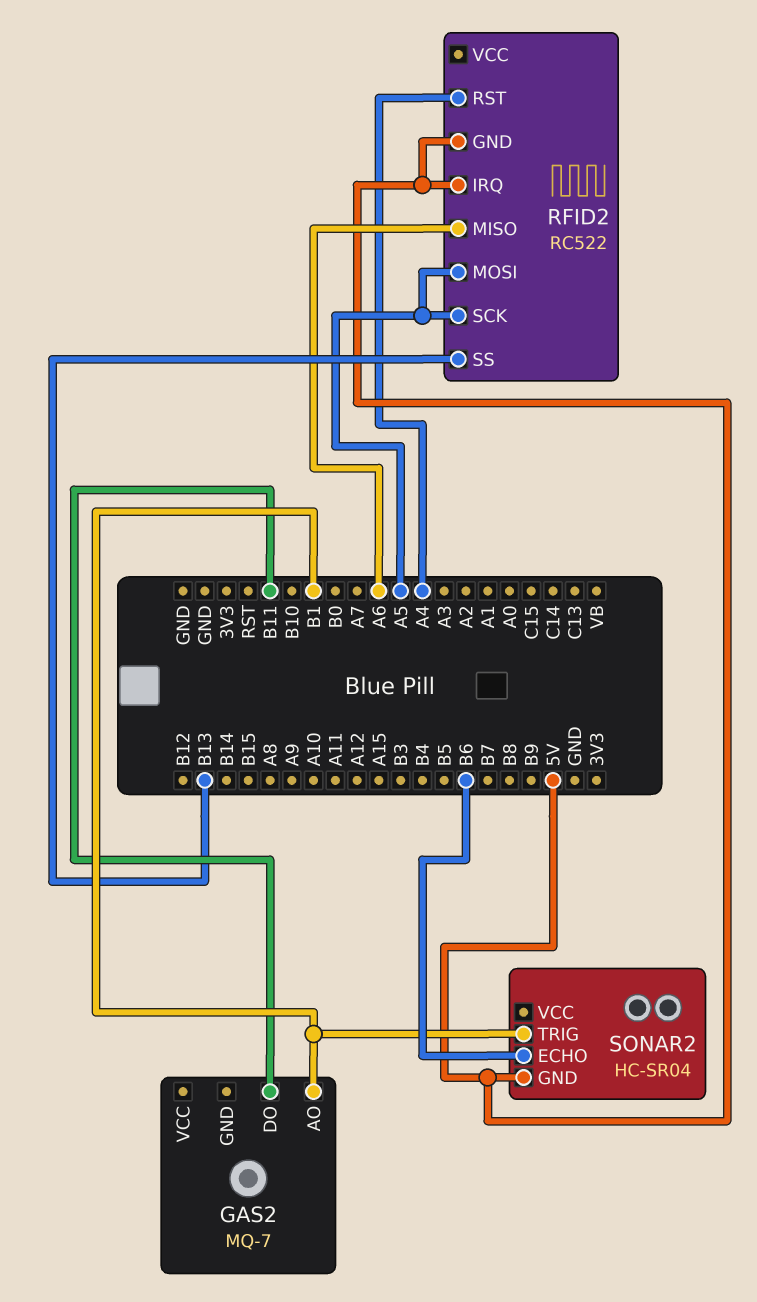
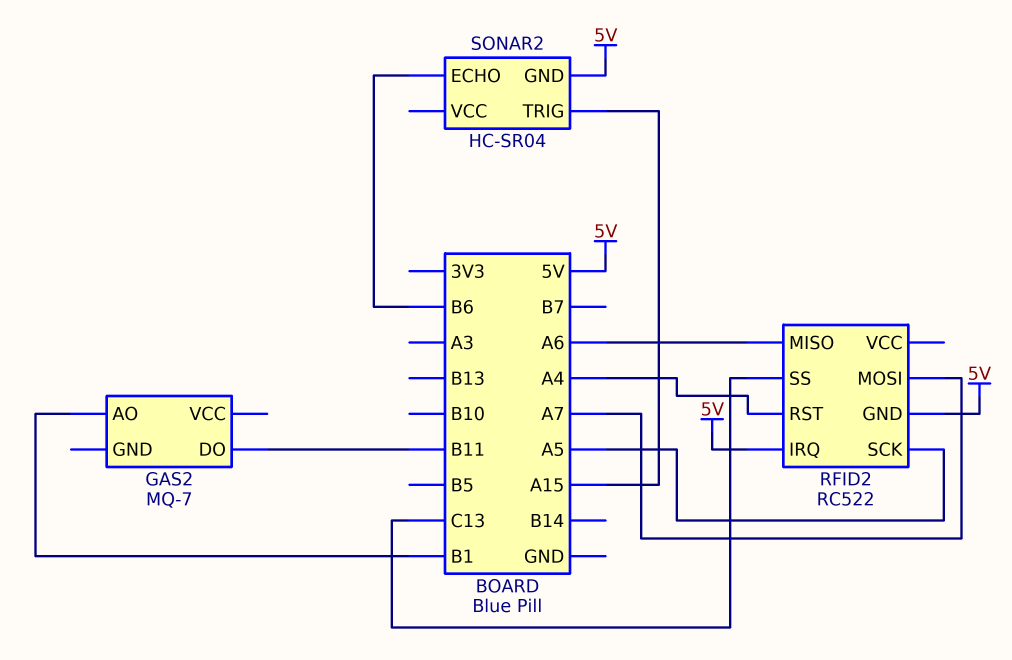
RFID2 pin MOSI: A5 -> A7
RFID2 pin SS: B13 -> C13
SONAR2 pin TRIG: B1 -> A15

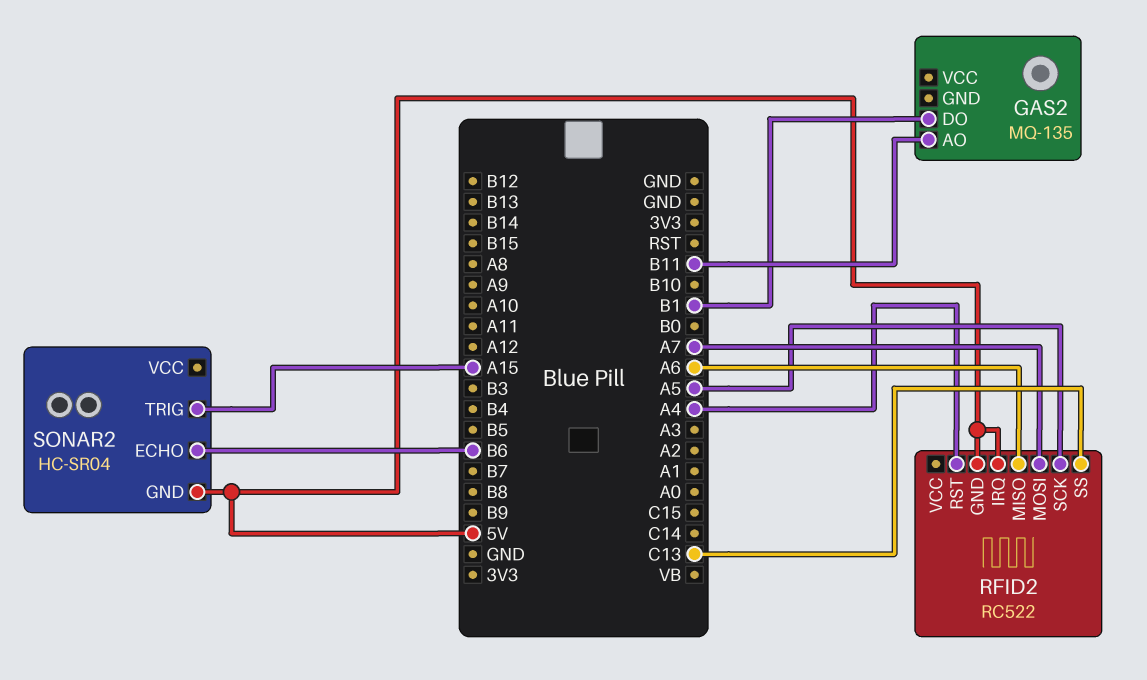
GAS2: MQ-7 -> MQ-135
GAS2 pin AO: B1 -> B11
GAS2 pin DO: B11 -> B1

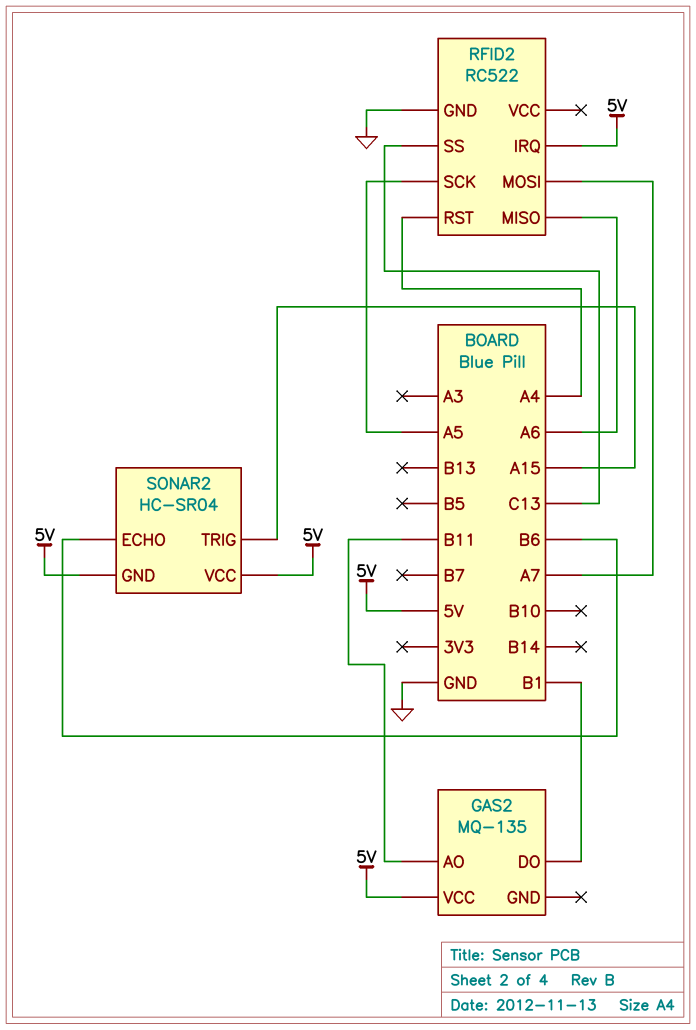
GAS2 pin VCC: none -> 5V
RFID2 pin GND: 5V -> GND
SONAR2 pin VCC: none -> 5V

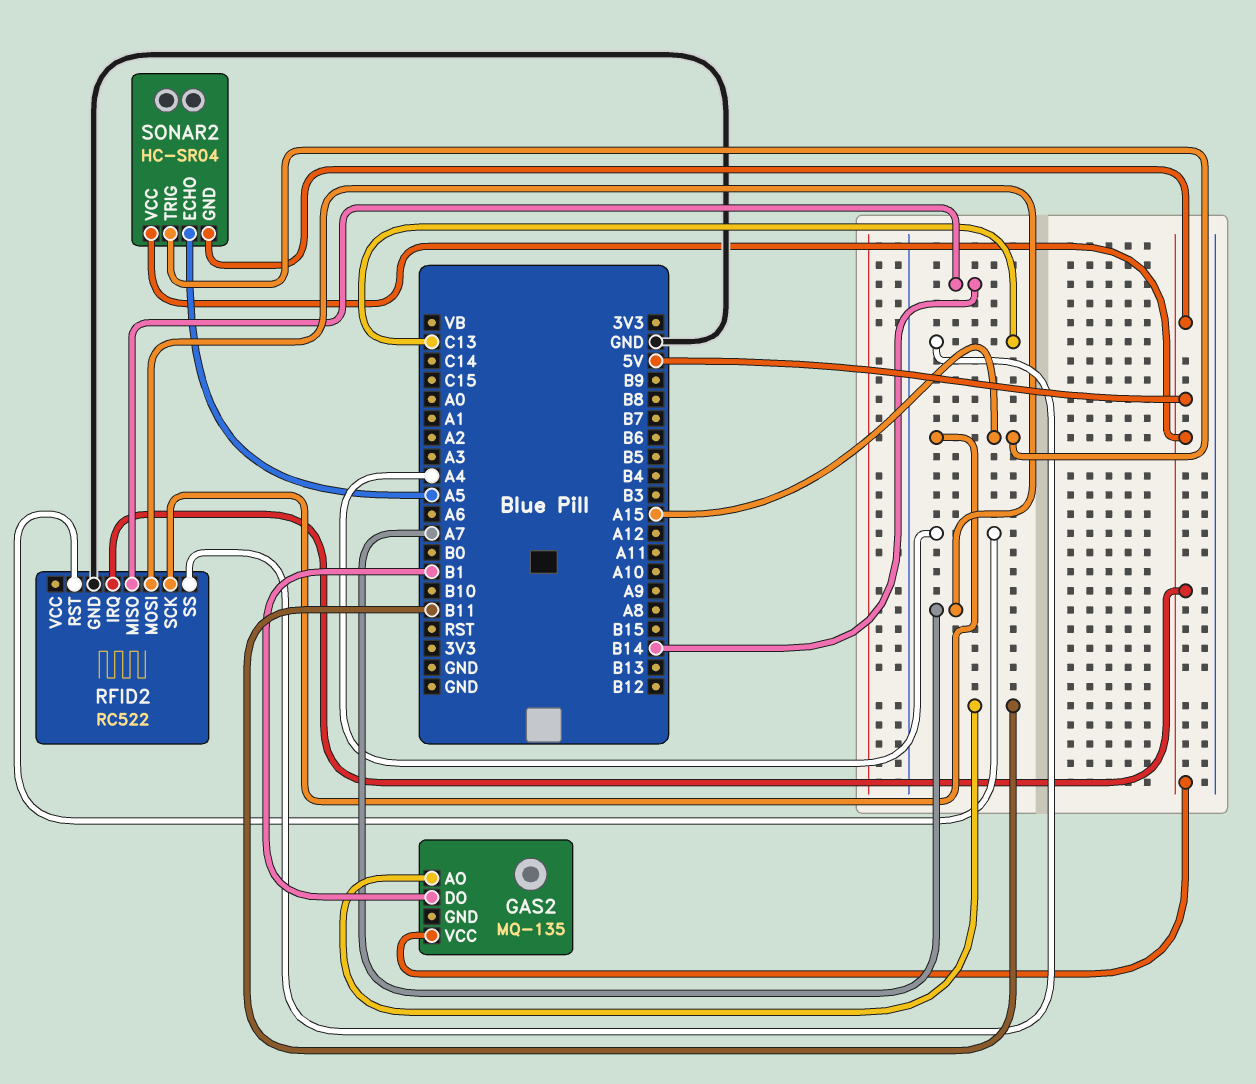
RFID2 pin MISO: A6 -> B14
RFID2 pin SCK: A5 -> A15
SONAR2 pin ECHO: B6 -> A5

